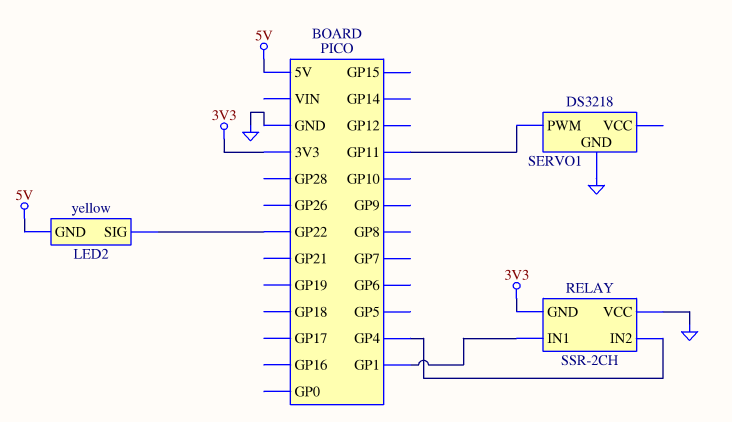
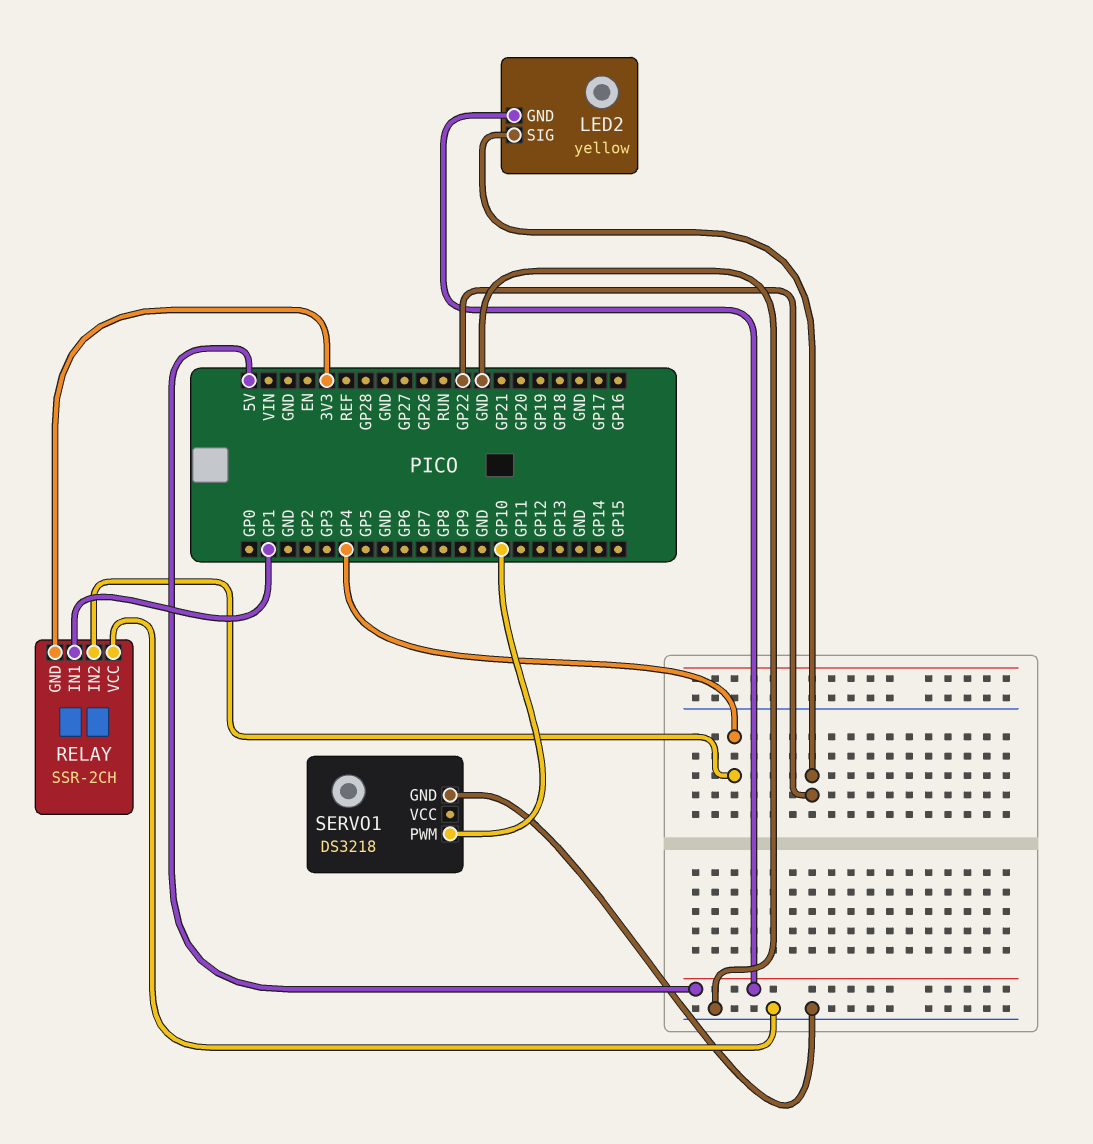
SERVO1 pin PWM: GP11 -> GP10

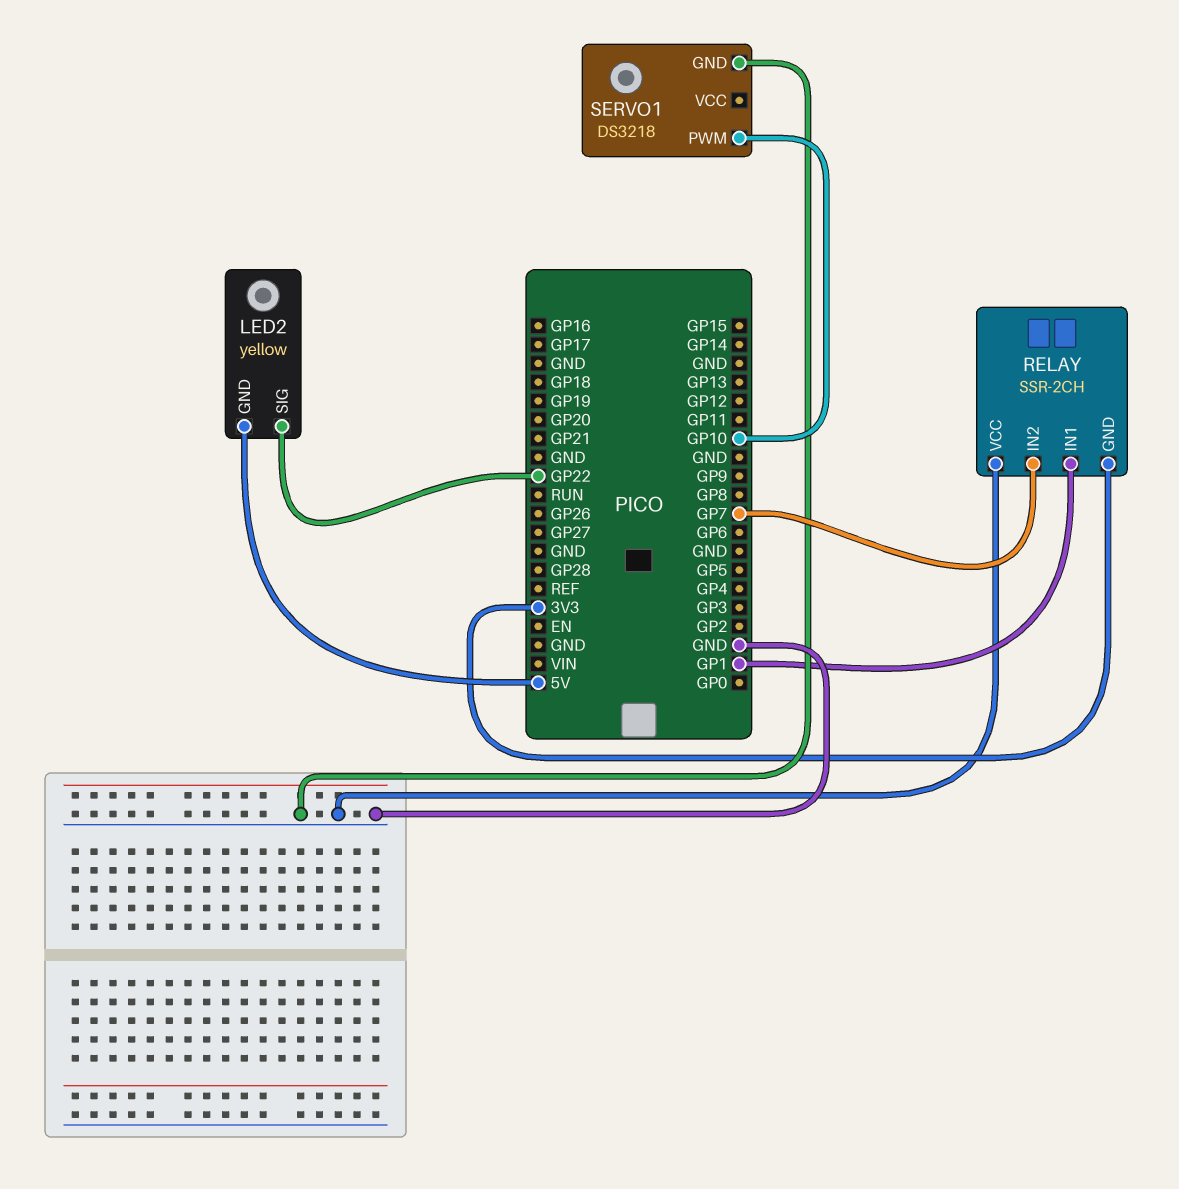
RELAY pin IN2: GP4 -> GP7

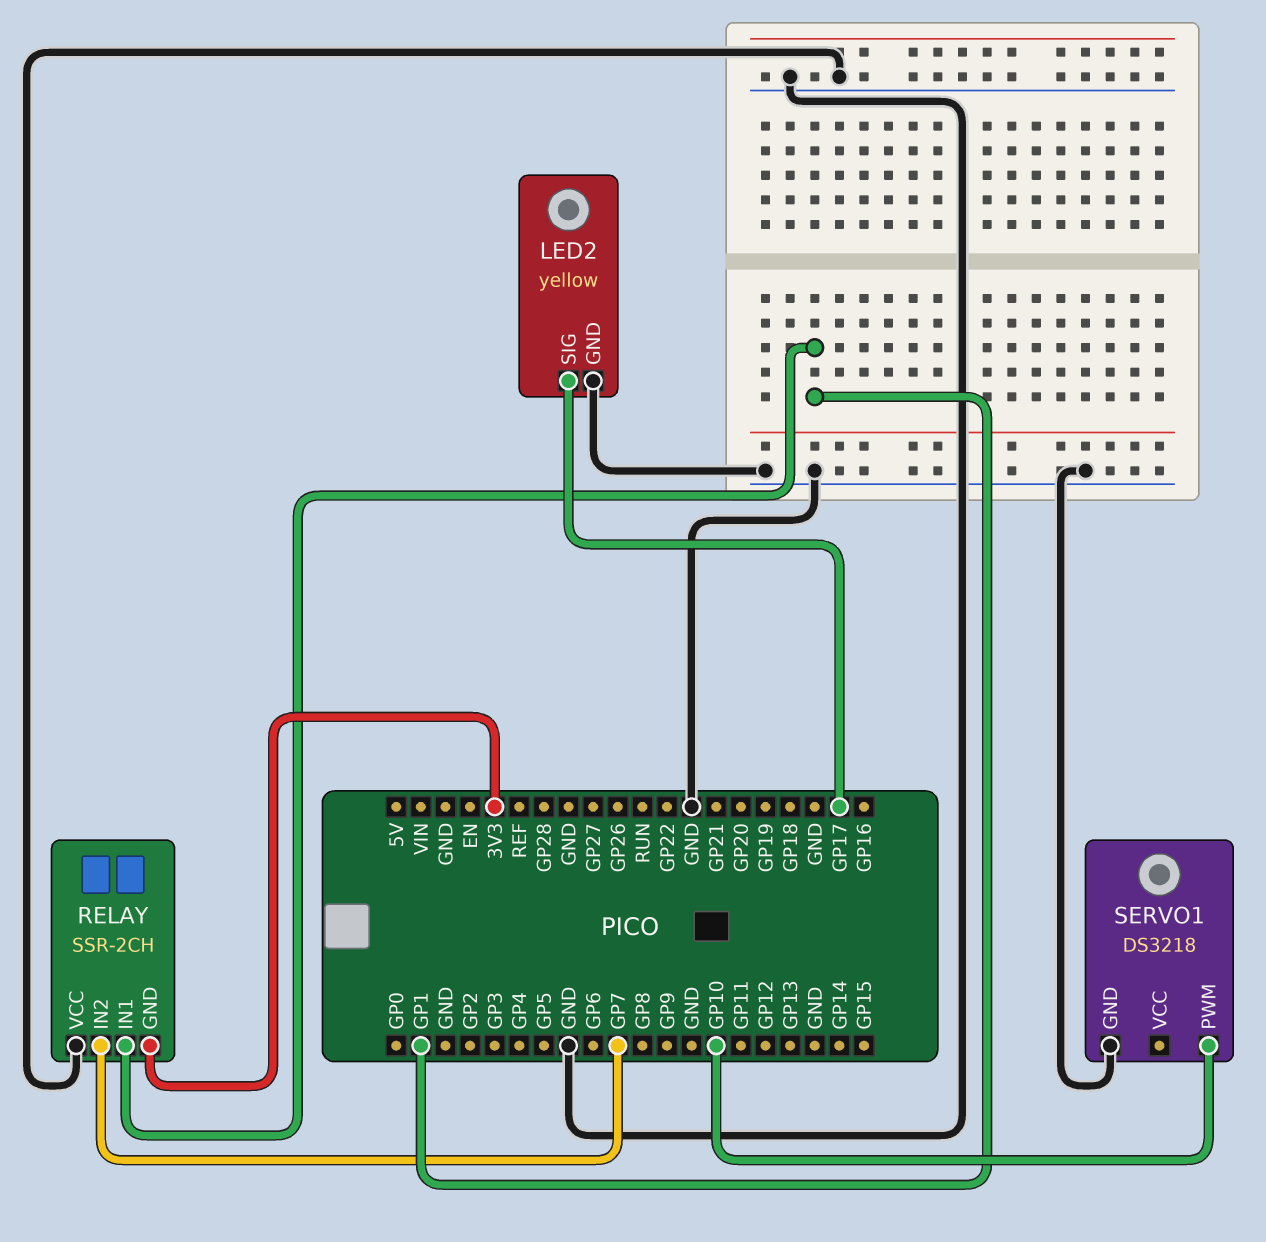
LED2 pin GND: 5V -> GND
LED2 pin SIG: GP22 -> GP17

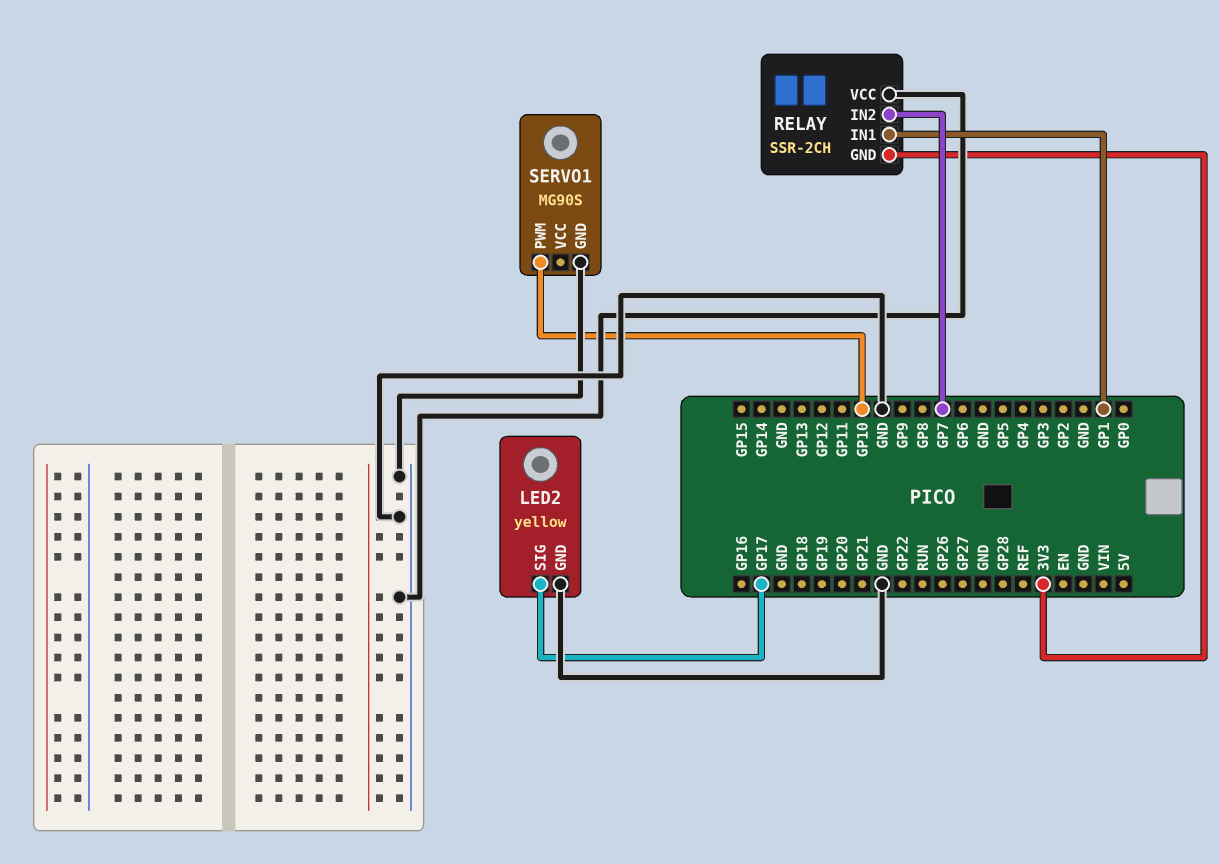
SERVO1: DS3218 -> MG90S

